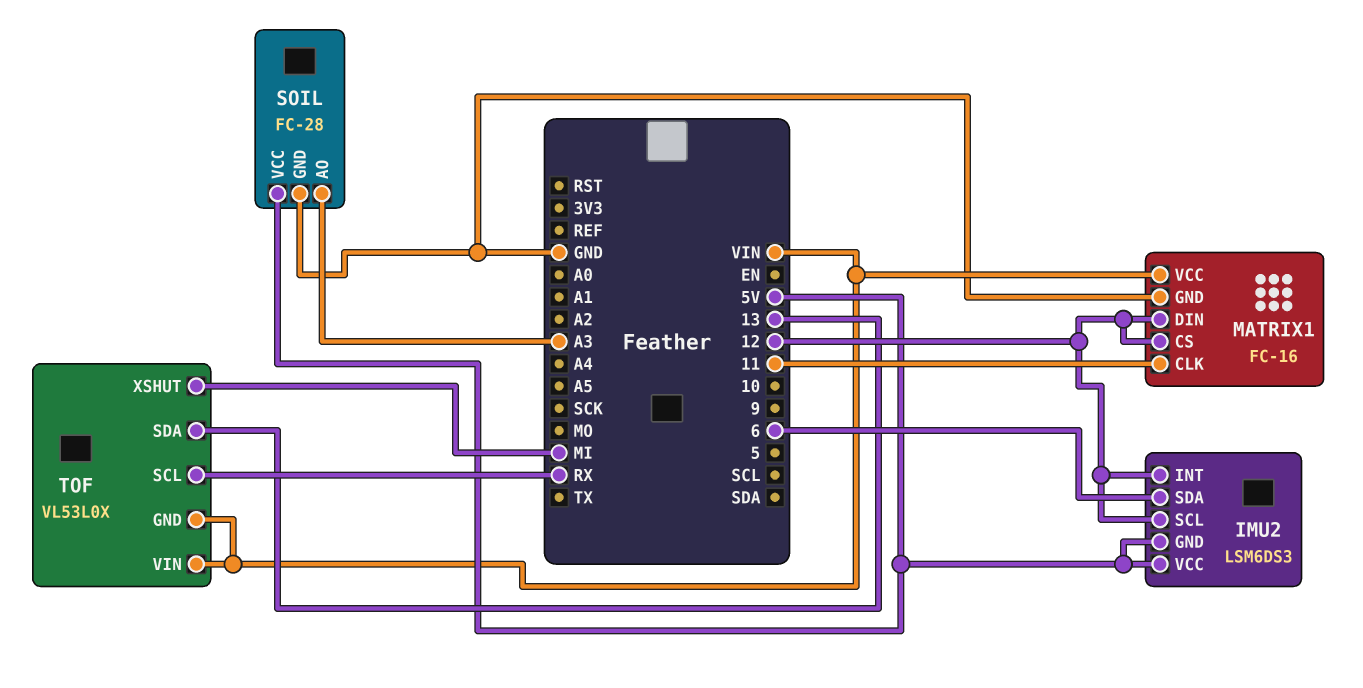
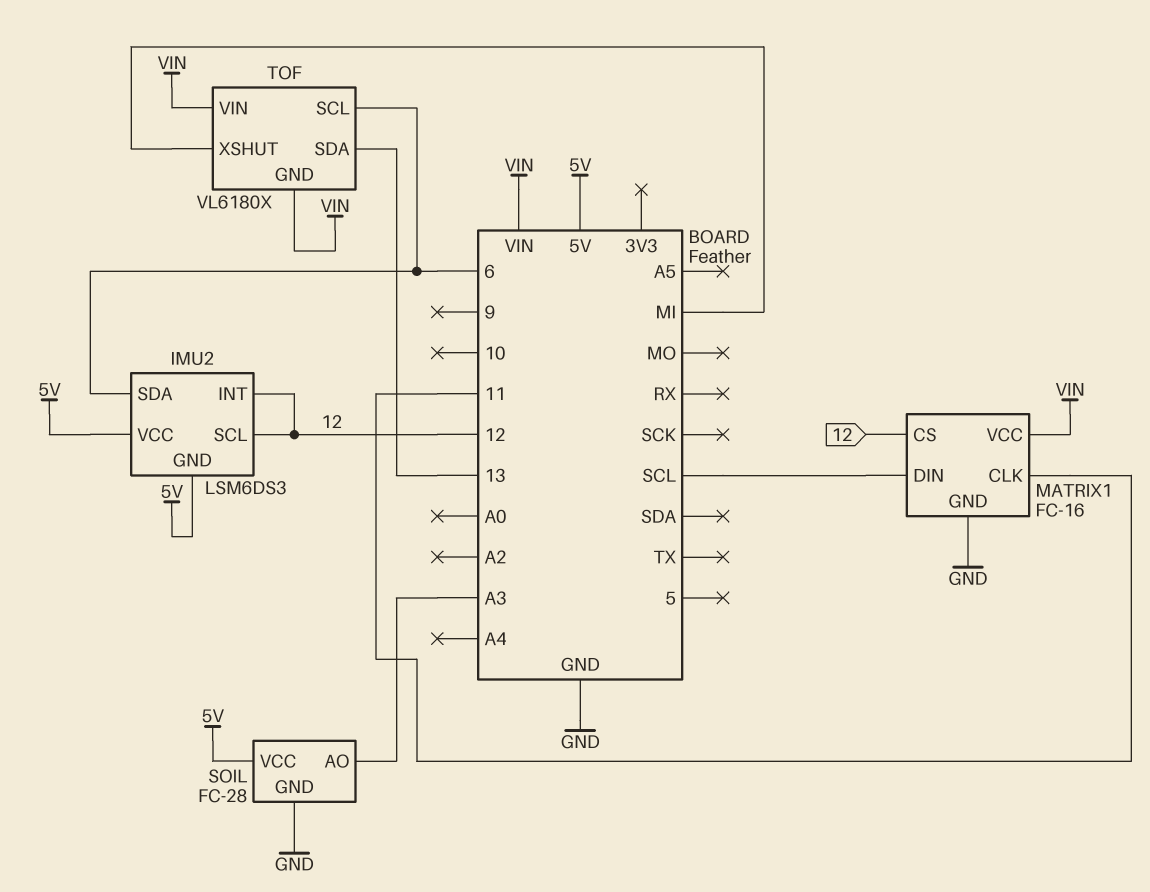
MATRIX1 pin DIN: 12 -> SCL
TOF: VL53L0X -> VL6180X
TOF pin SCL: RX -> 6

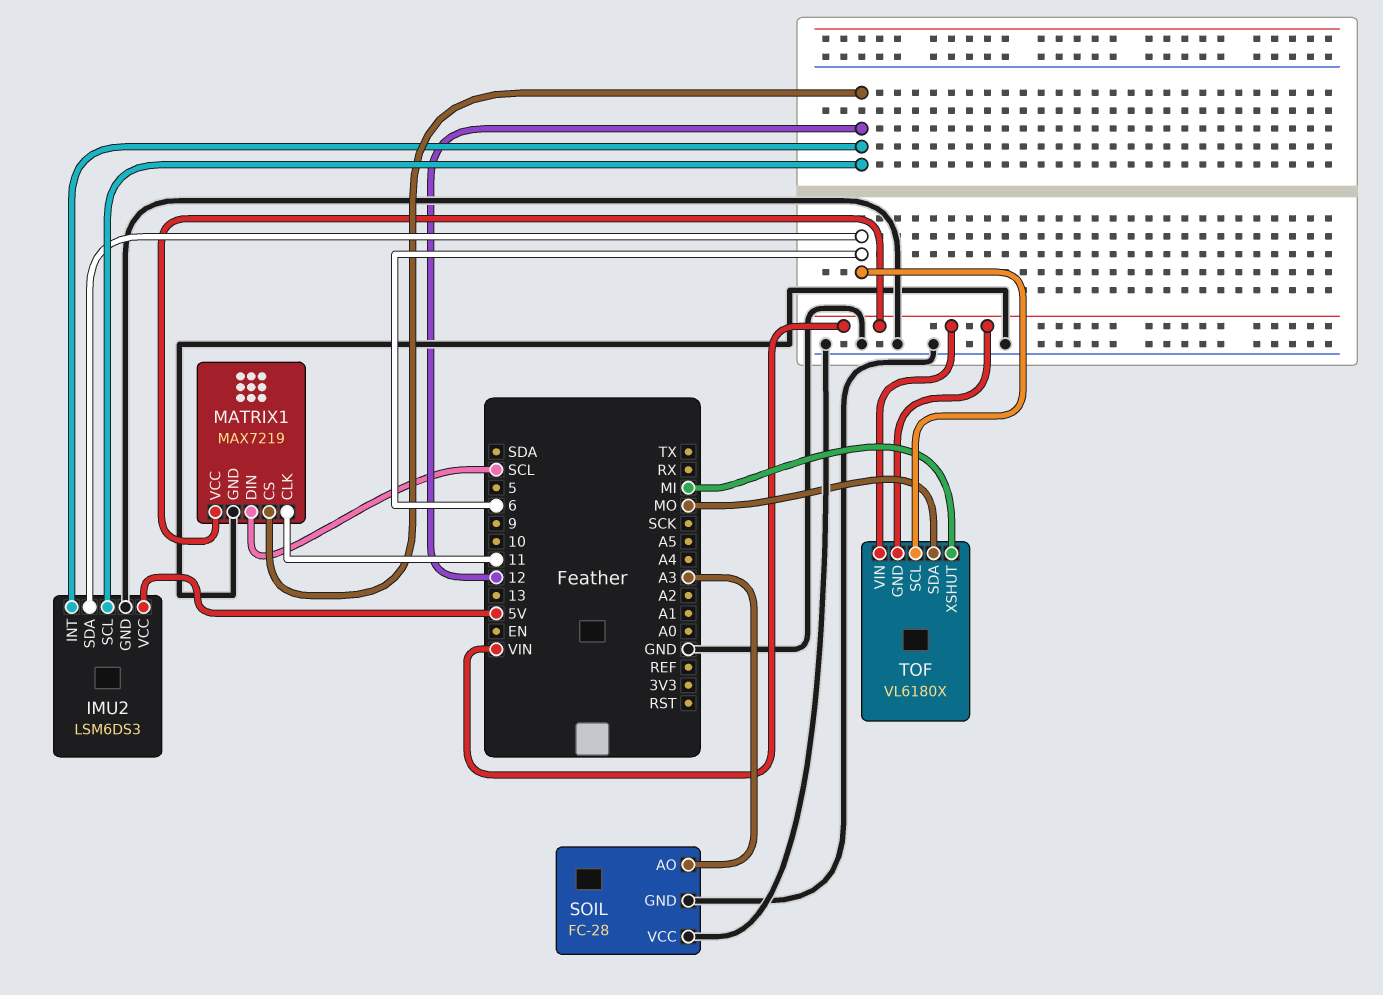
IMU2 pin GND: 5V -> GND
MATRIX1: FC-16 -> MAX7219
SOIL pin VCC: 5V -> GND
TOF pin SDA: 13 -> MO

